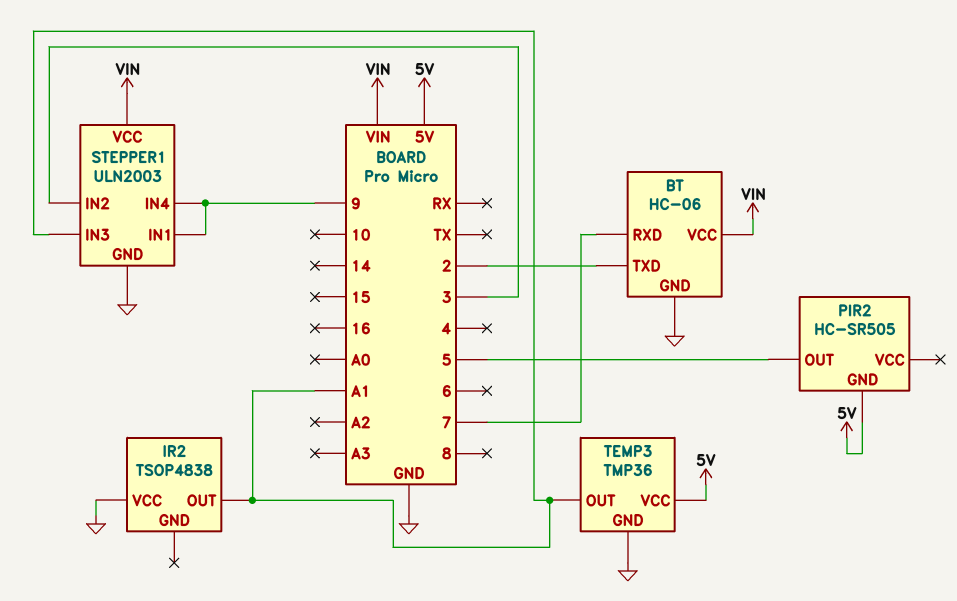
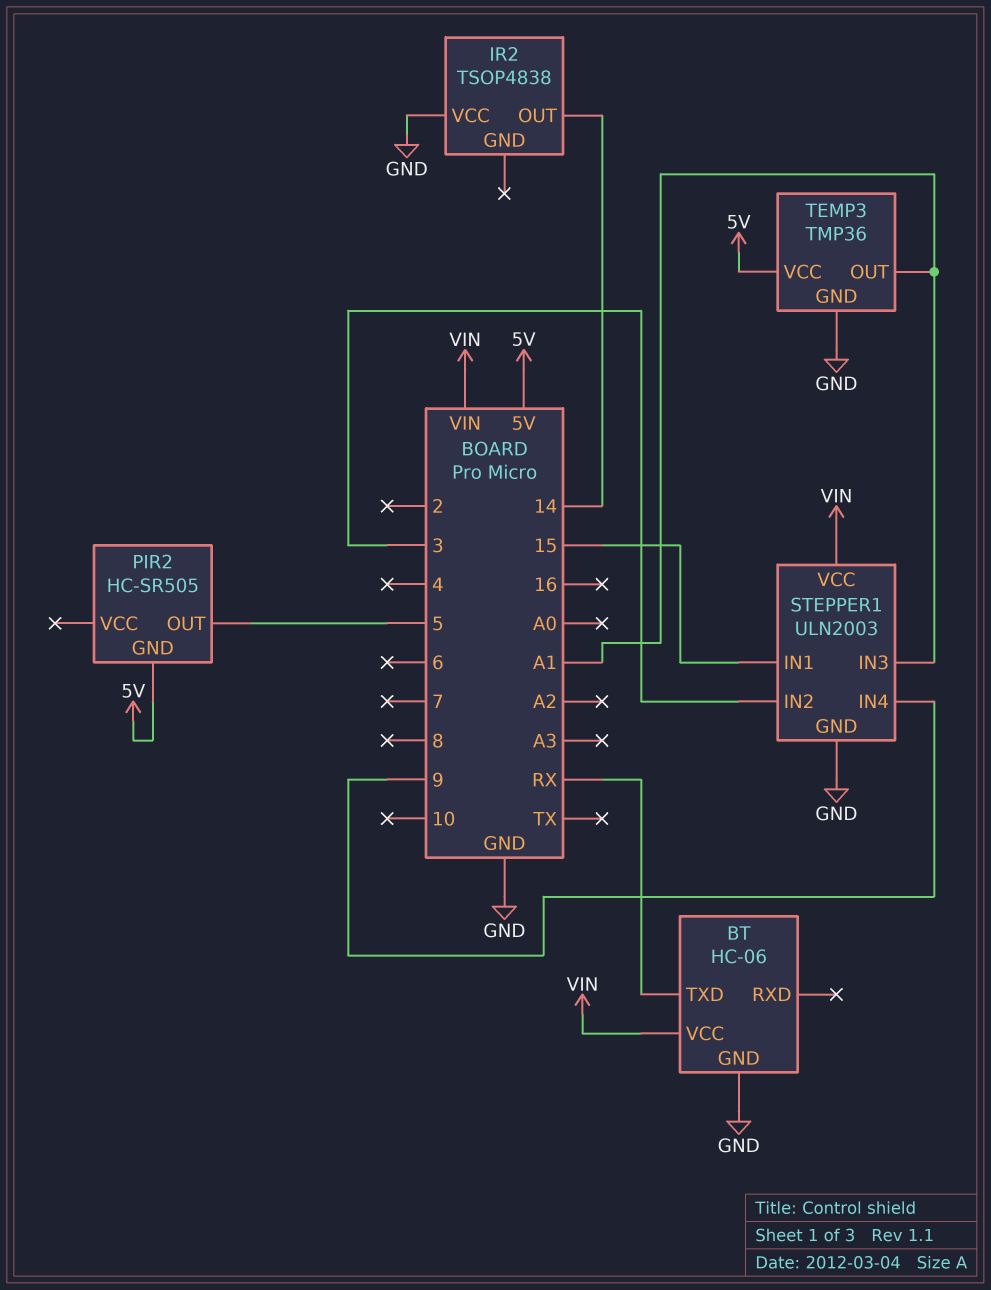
BT pin RXD: 7 -> none
BT pin TXD: 2 -> RX
IR2 pin OUT: A1 -> 14
STEPPER1 pin IN1: 9 -> 15

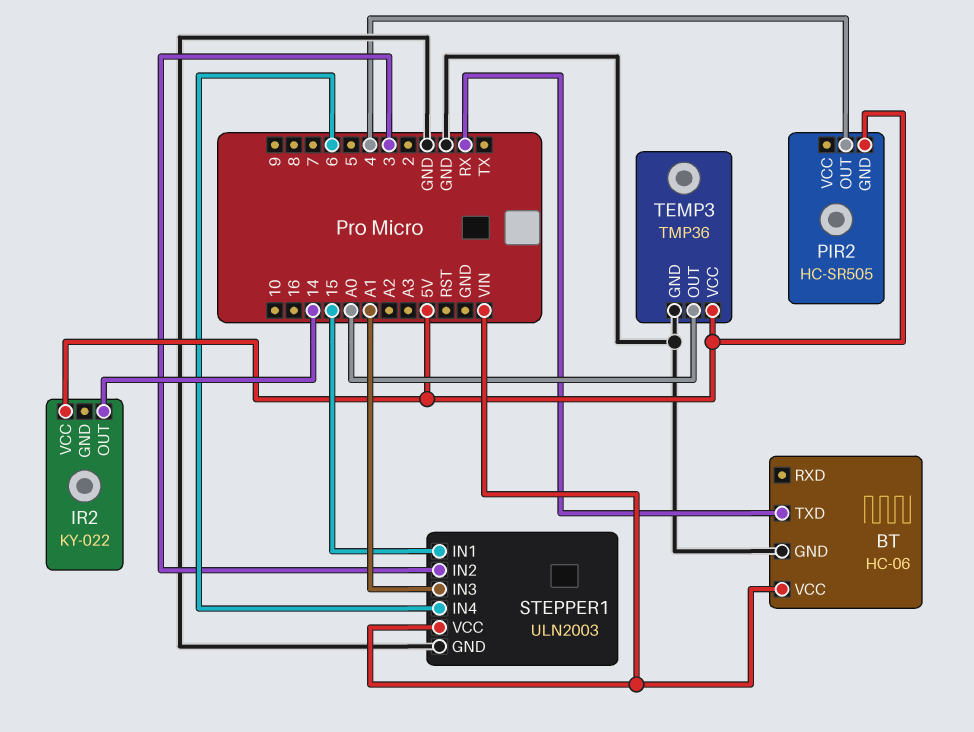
IR2: TSOP4838 -> KY-022
IR2 pin VCC: GND -> 5V
PIR2 pin OUT: 5 -> 4
STEPPER1 pin IN4: 9 -> 6
TEMP3 pin OUT: A1 -> A0

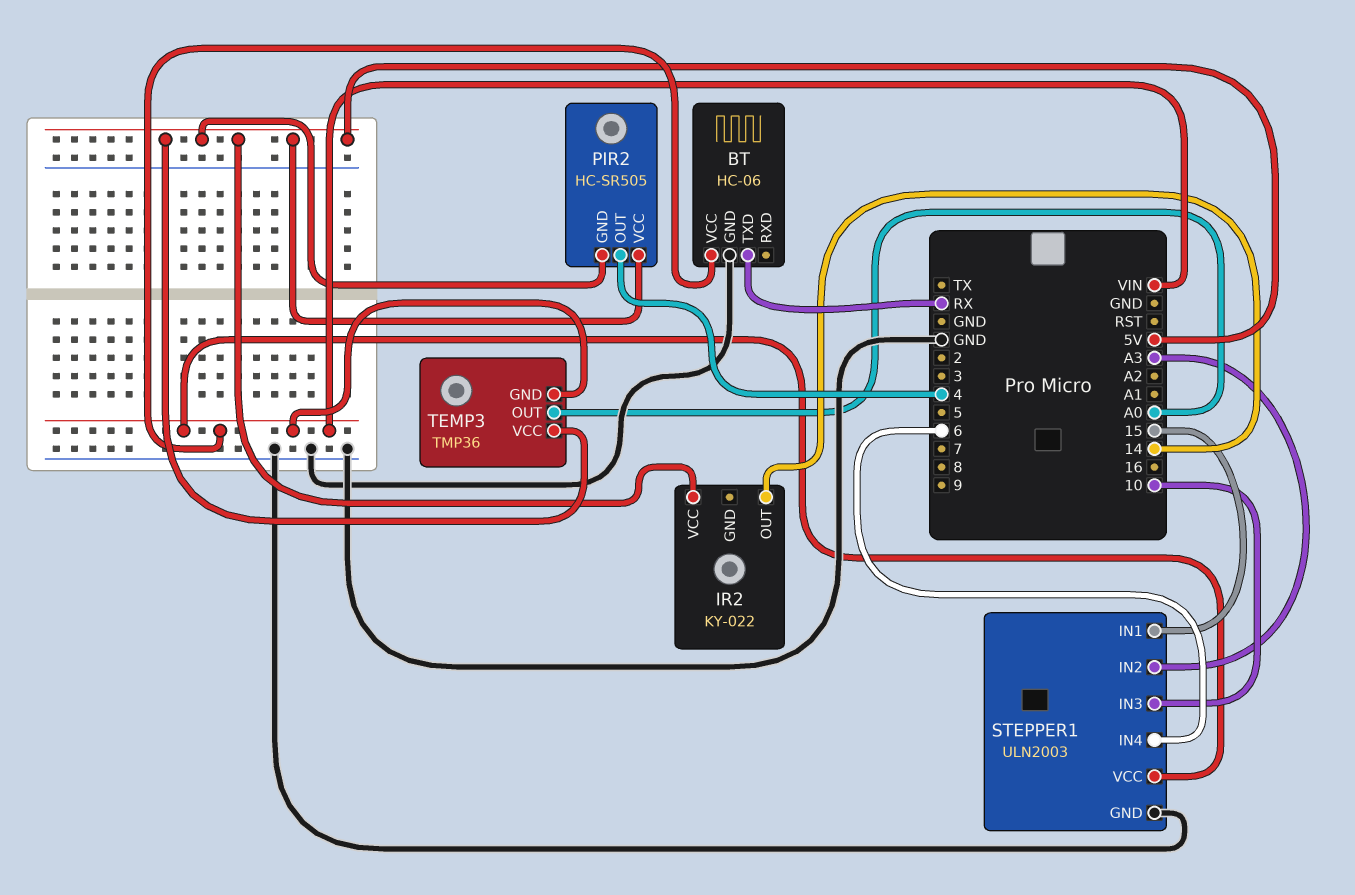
PIR2 pin VCC: none -> 5V
STEPPER1 pin IN2: 3 -> A3
STEPPER1 pin IN3: A1 -> 10
TEMP3 pin GND: GND -> VIN

